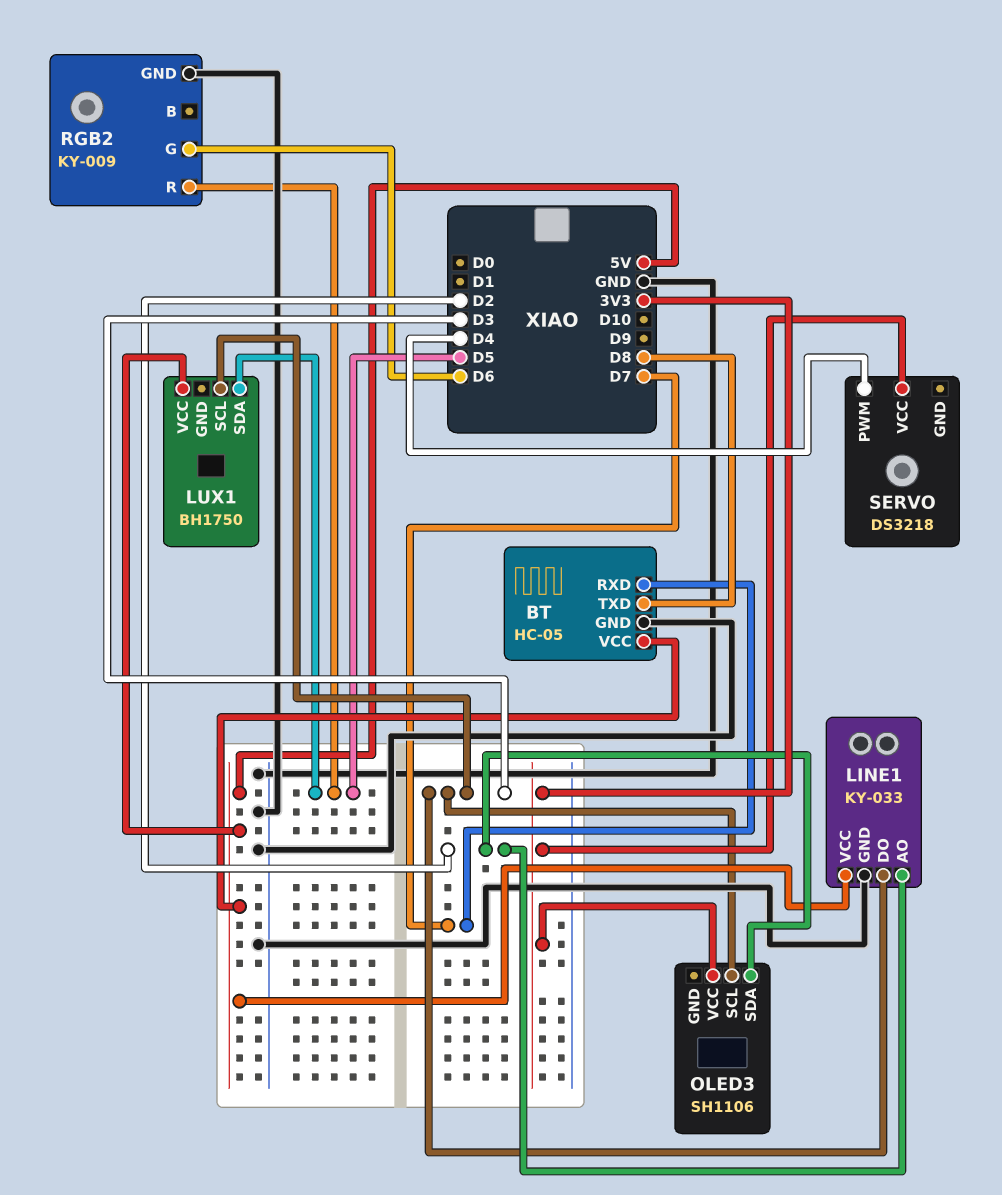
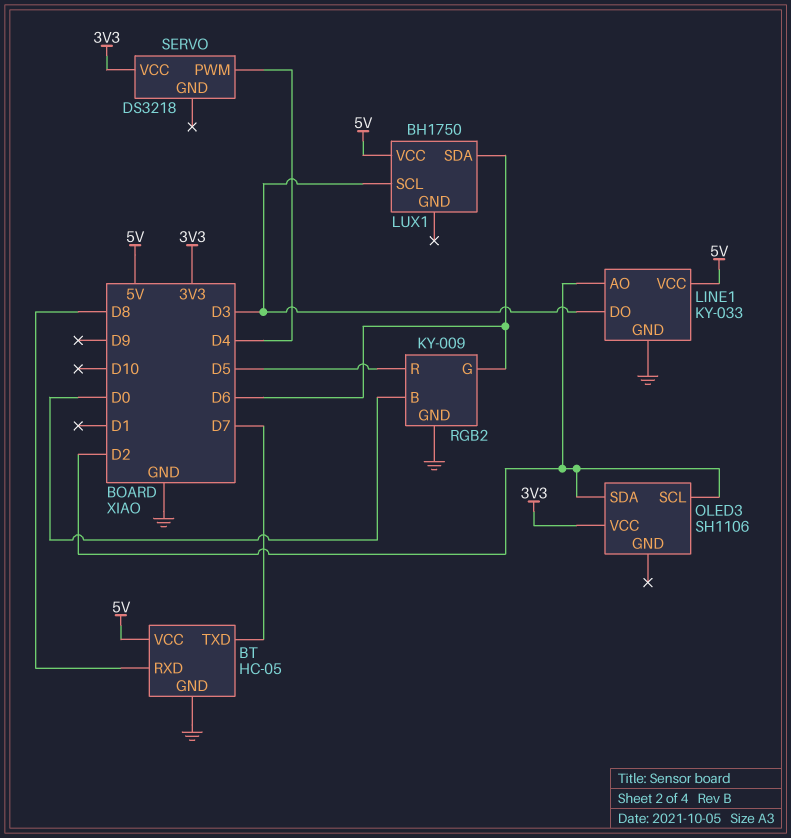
BT pin RXD: D7 -> D8
BT pin TXD: D8 -> D7
LUX1 pin SDA: D5 -> D6
OLED3 pin SCL: D3 -> D2
RGB2 pin B: none -> D0

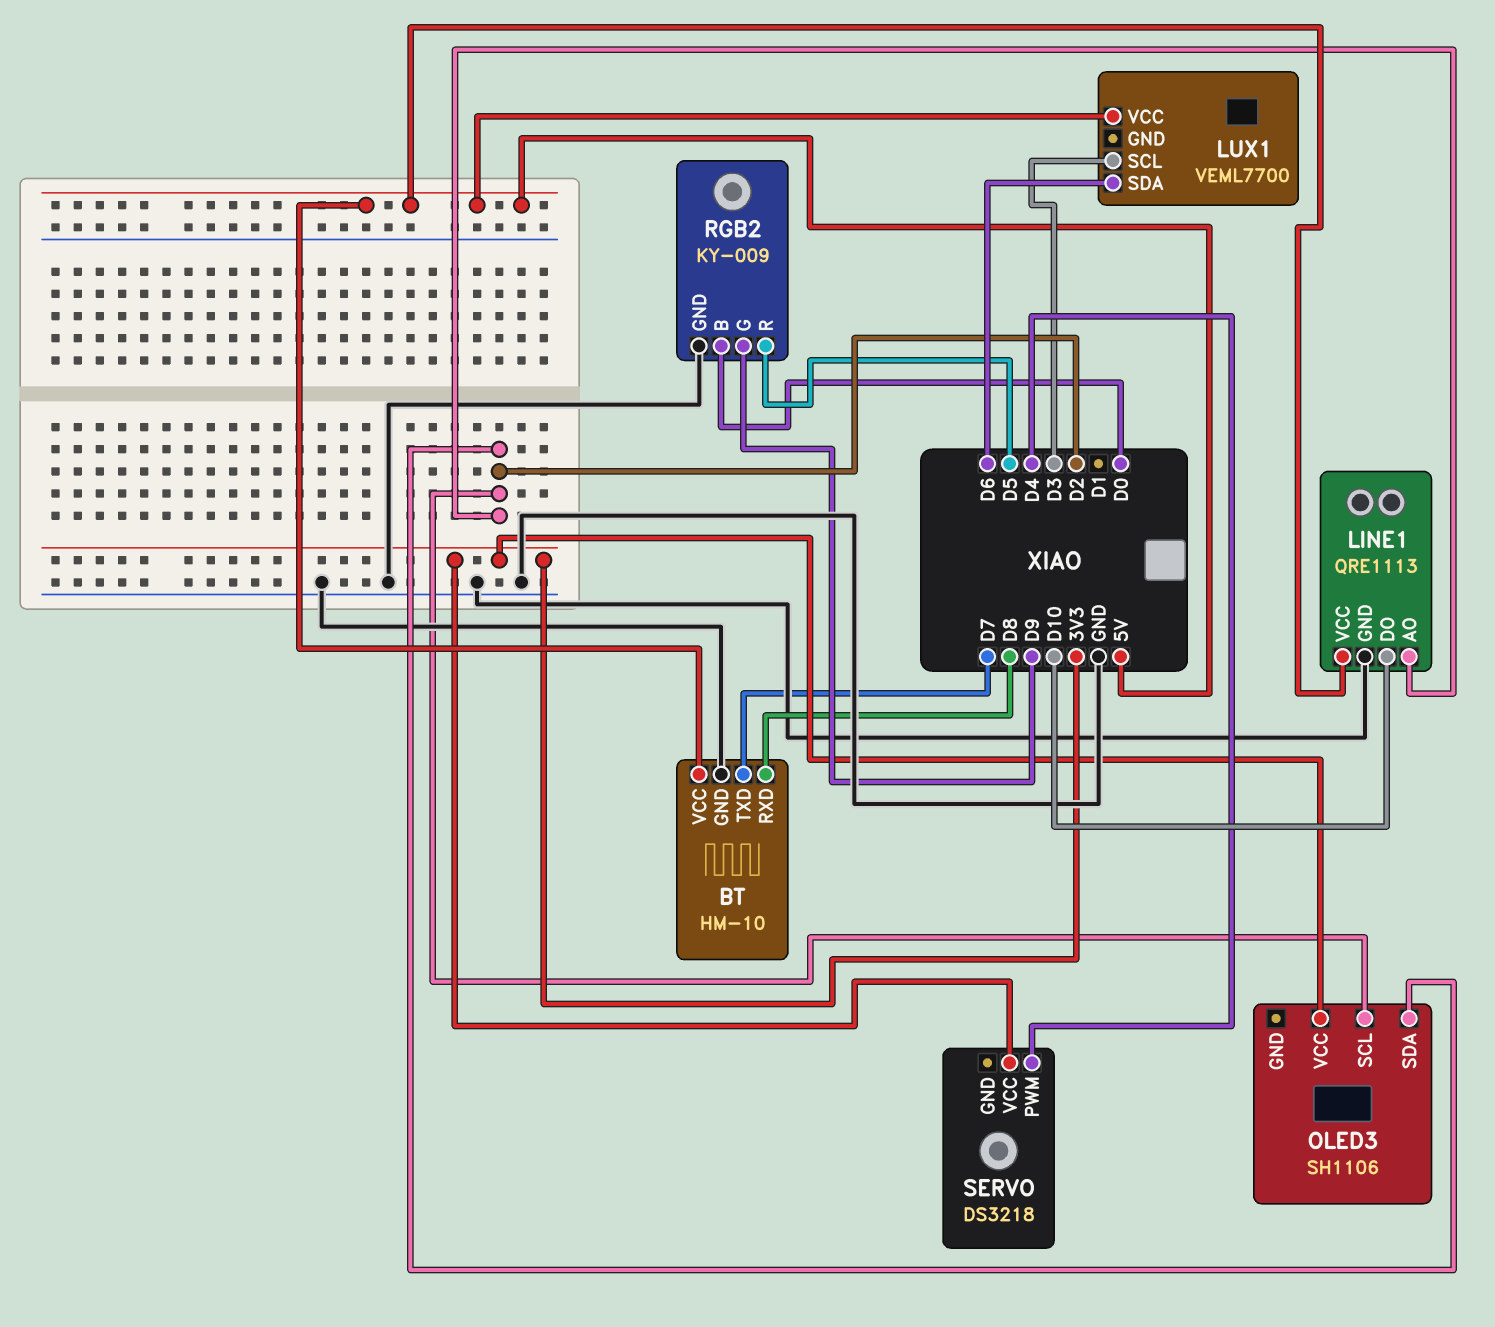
BT: HC-05 -> HM-10
LINE1: KY-033 -> QRE1113
LINE1 pin DO: D3 -> D10
LUX1: BH1750 -> VEML7700
RGB2 pin G: D6 -> D9

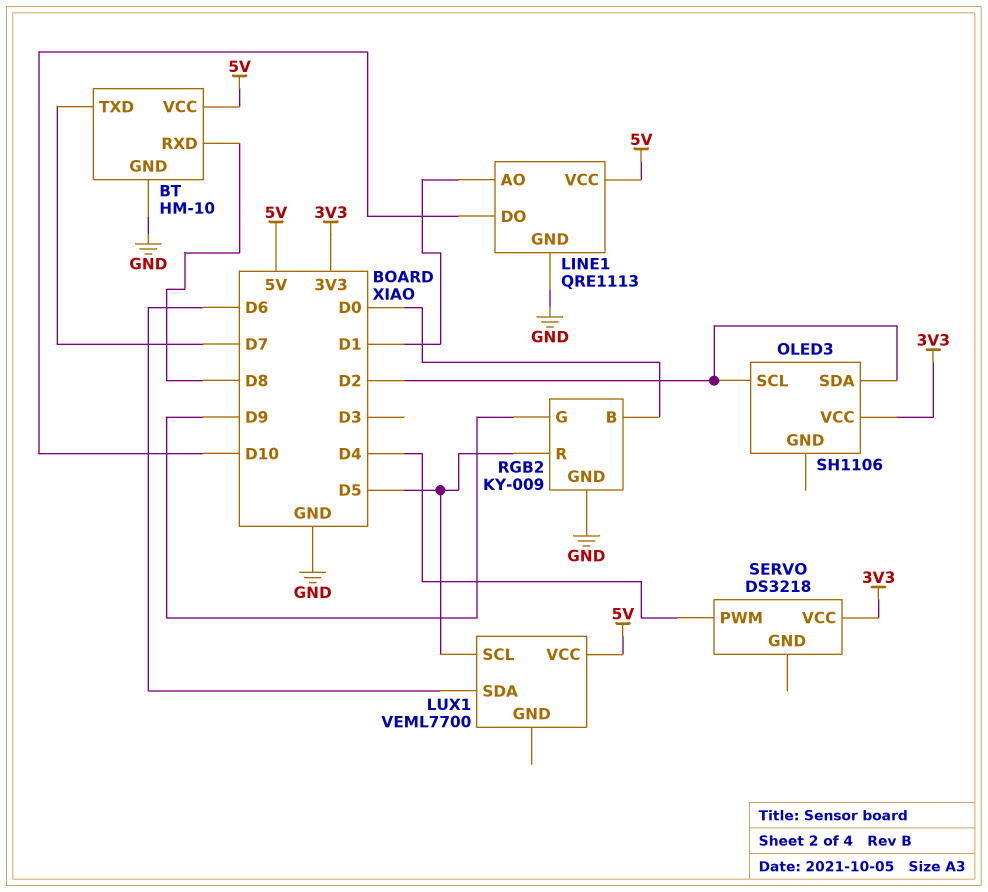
LINE1 pin AO: D2 -> D1
LUX1 pin SCL: D3 -> D5

